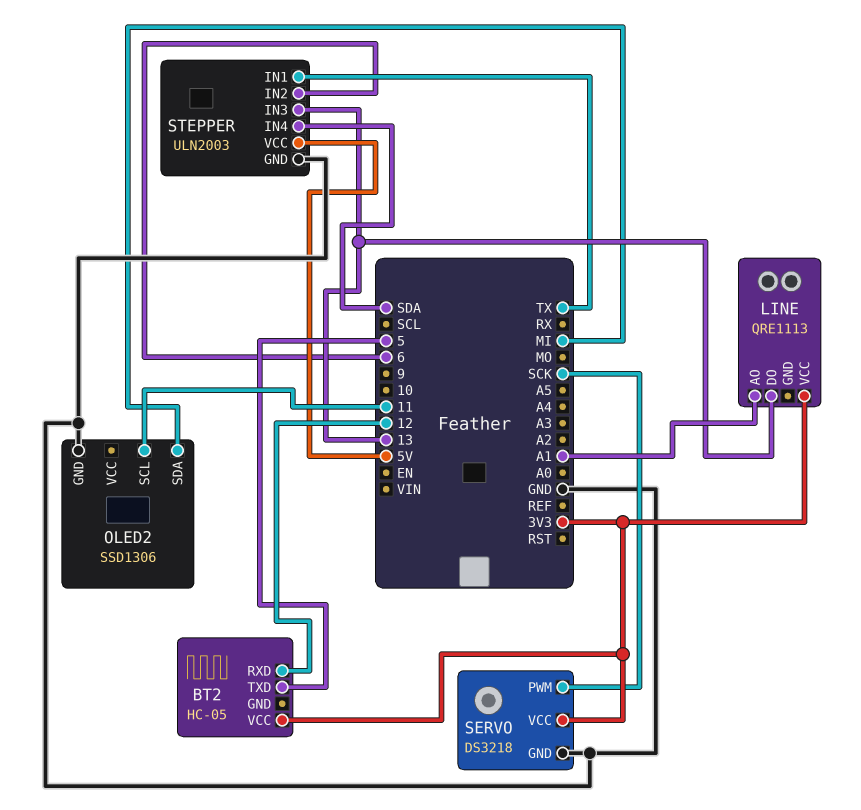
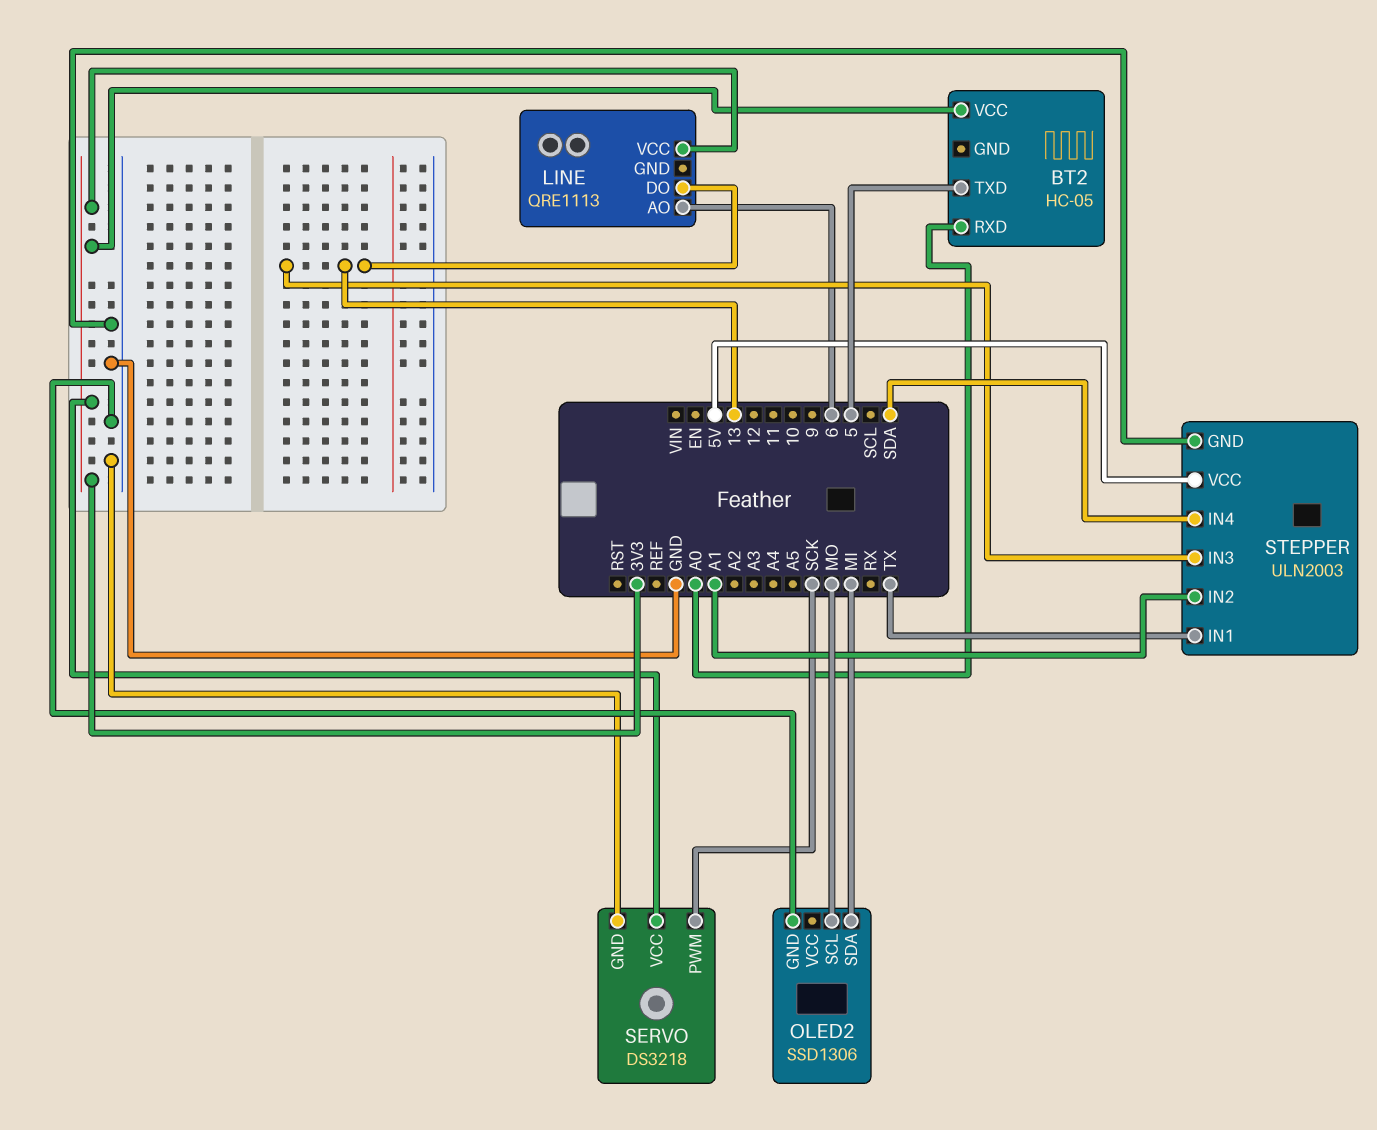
BT2 pin RXD: 12 -> A0
LINE pin AO: A1 -> 6
OLED2 pin SCL: 11 -> MO
STEPPER pin IN2: 6 -> A1

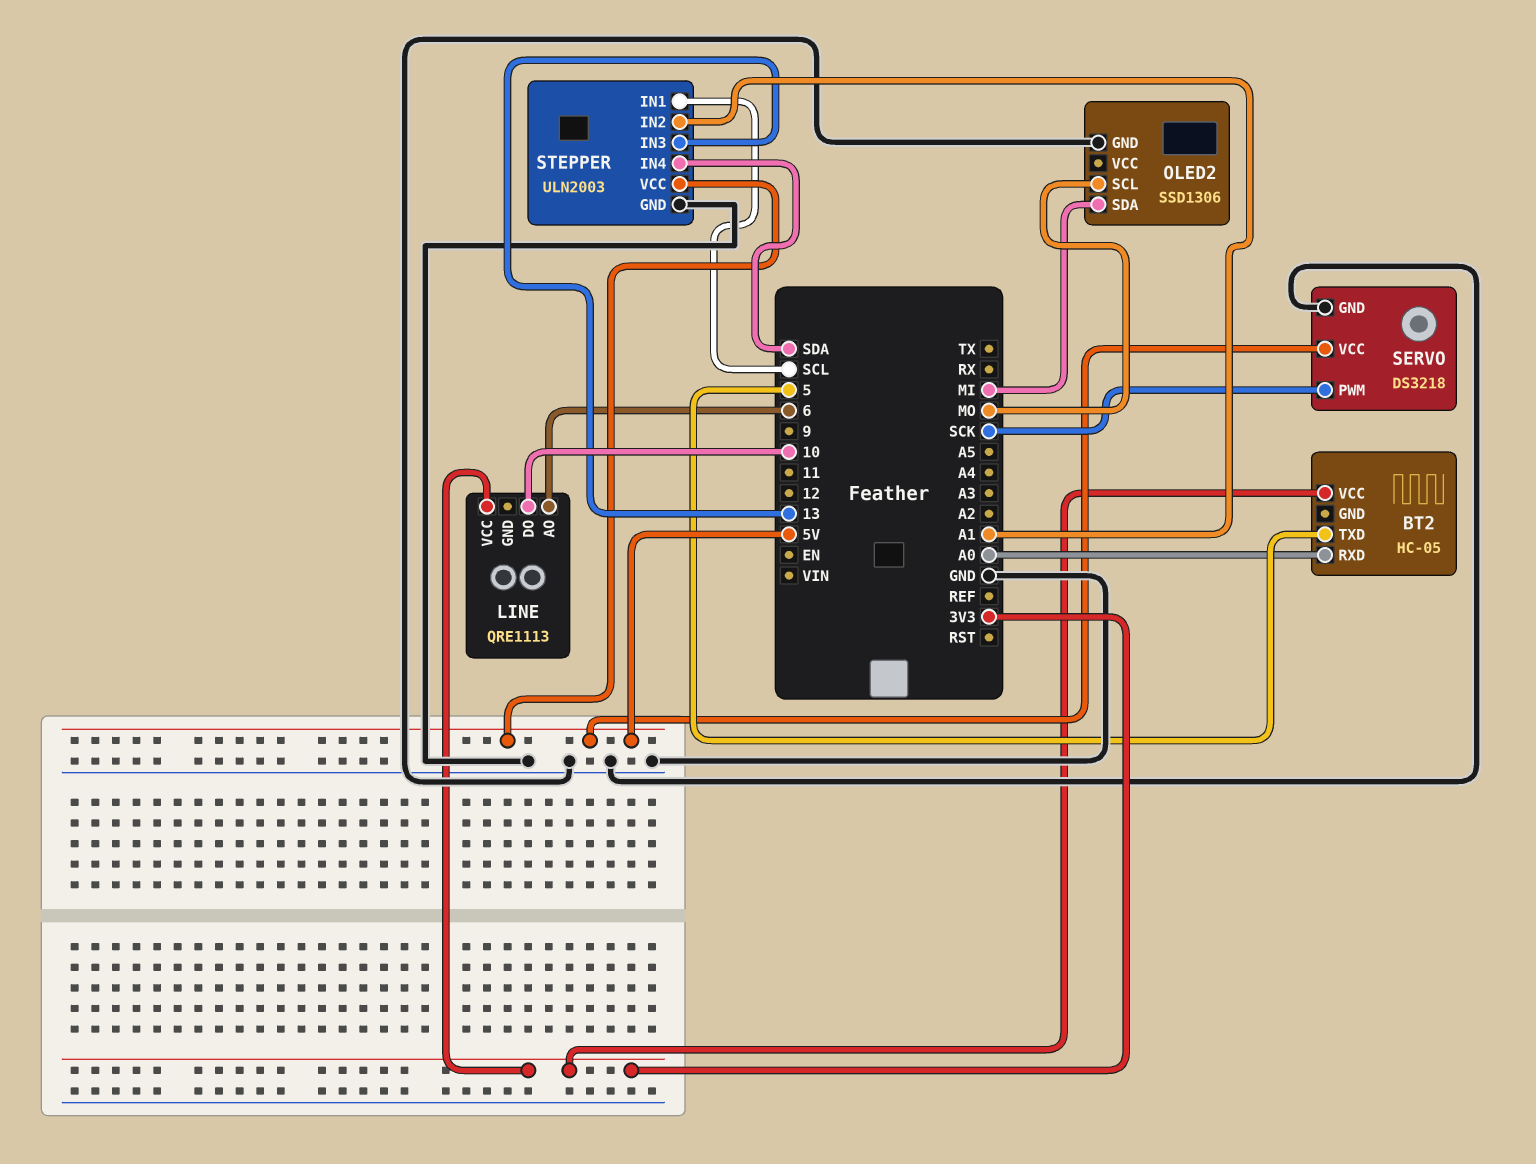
LINE pin DO: 13 -> 10
SERVO pin VCC: 3V3 -> 5V
STEPPER pin IN1: TX -> SCL

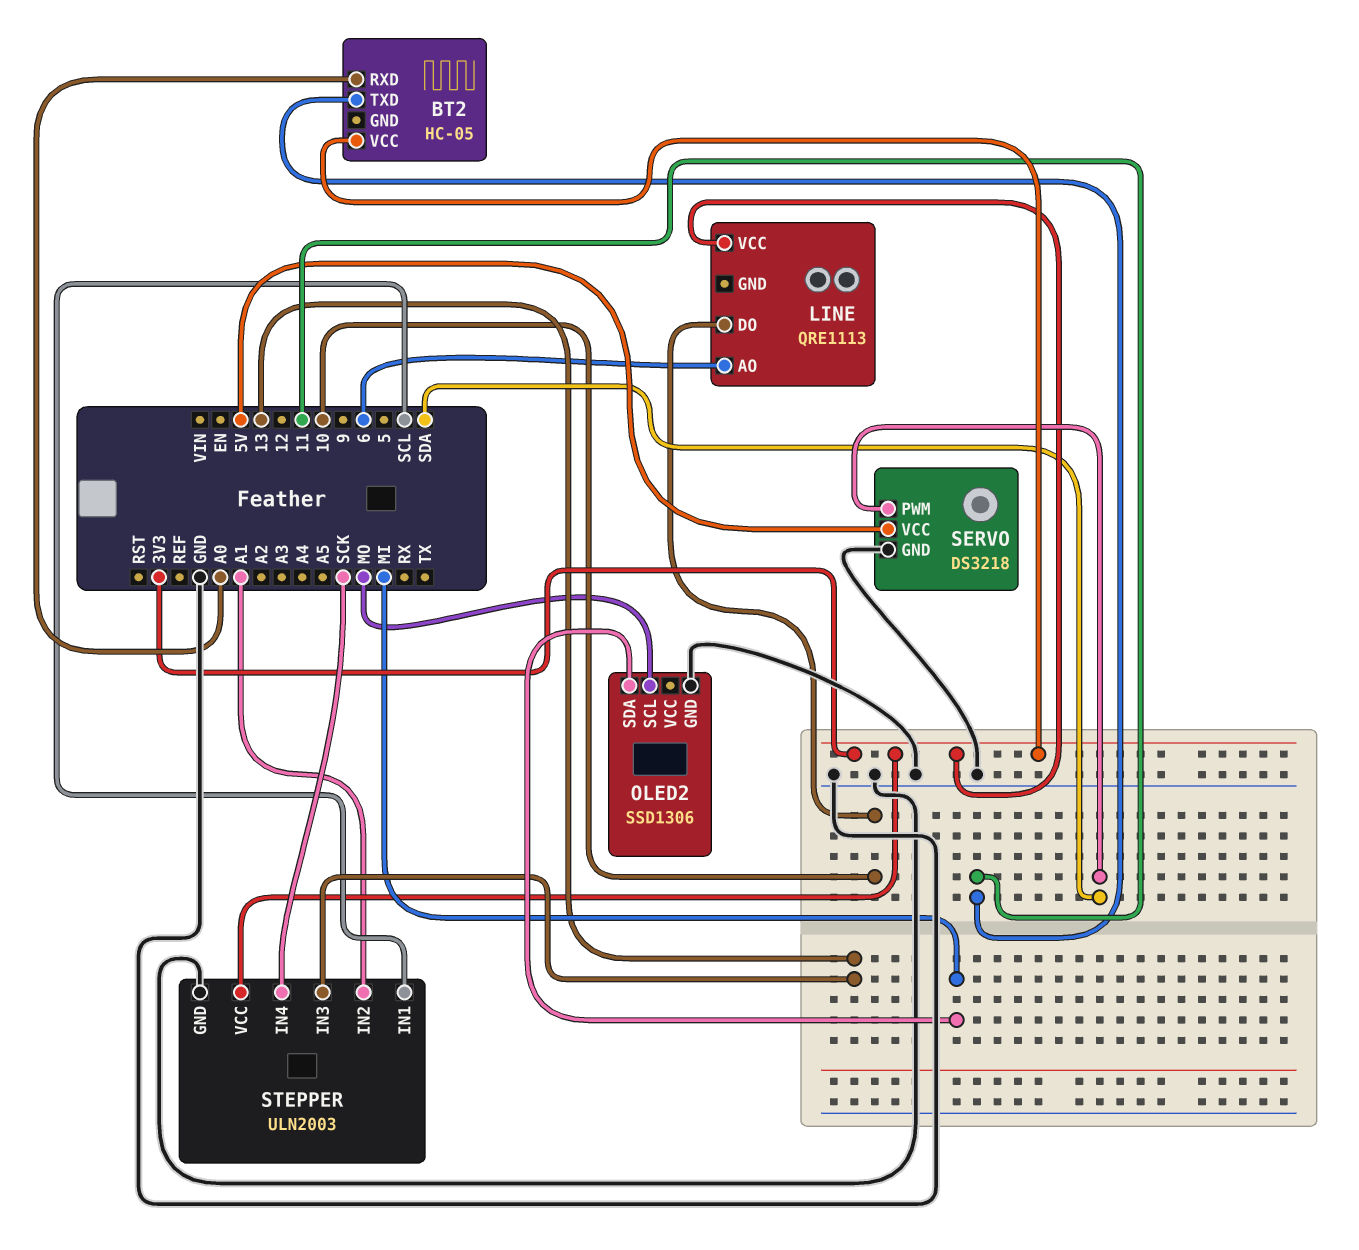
BT2 pin TXD: 5 -> 11
SERVO pin PWM: SCK -> SDA
STEPPER pin IN4: SDA -> SCK
STEPPER pin VCC: 5V -> 3V3

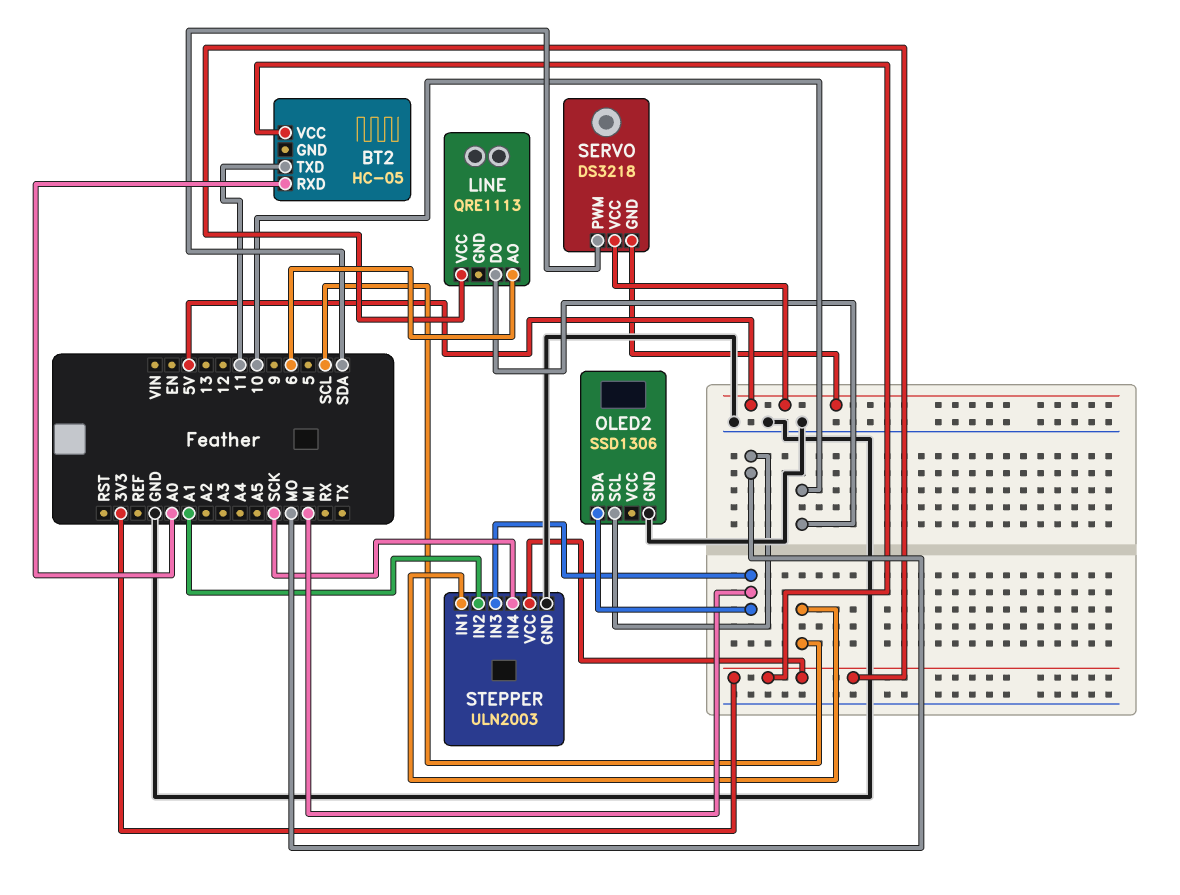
SERVO pin GND: GND -> 5V
STEPPER pin IN3: 13 -> MI

